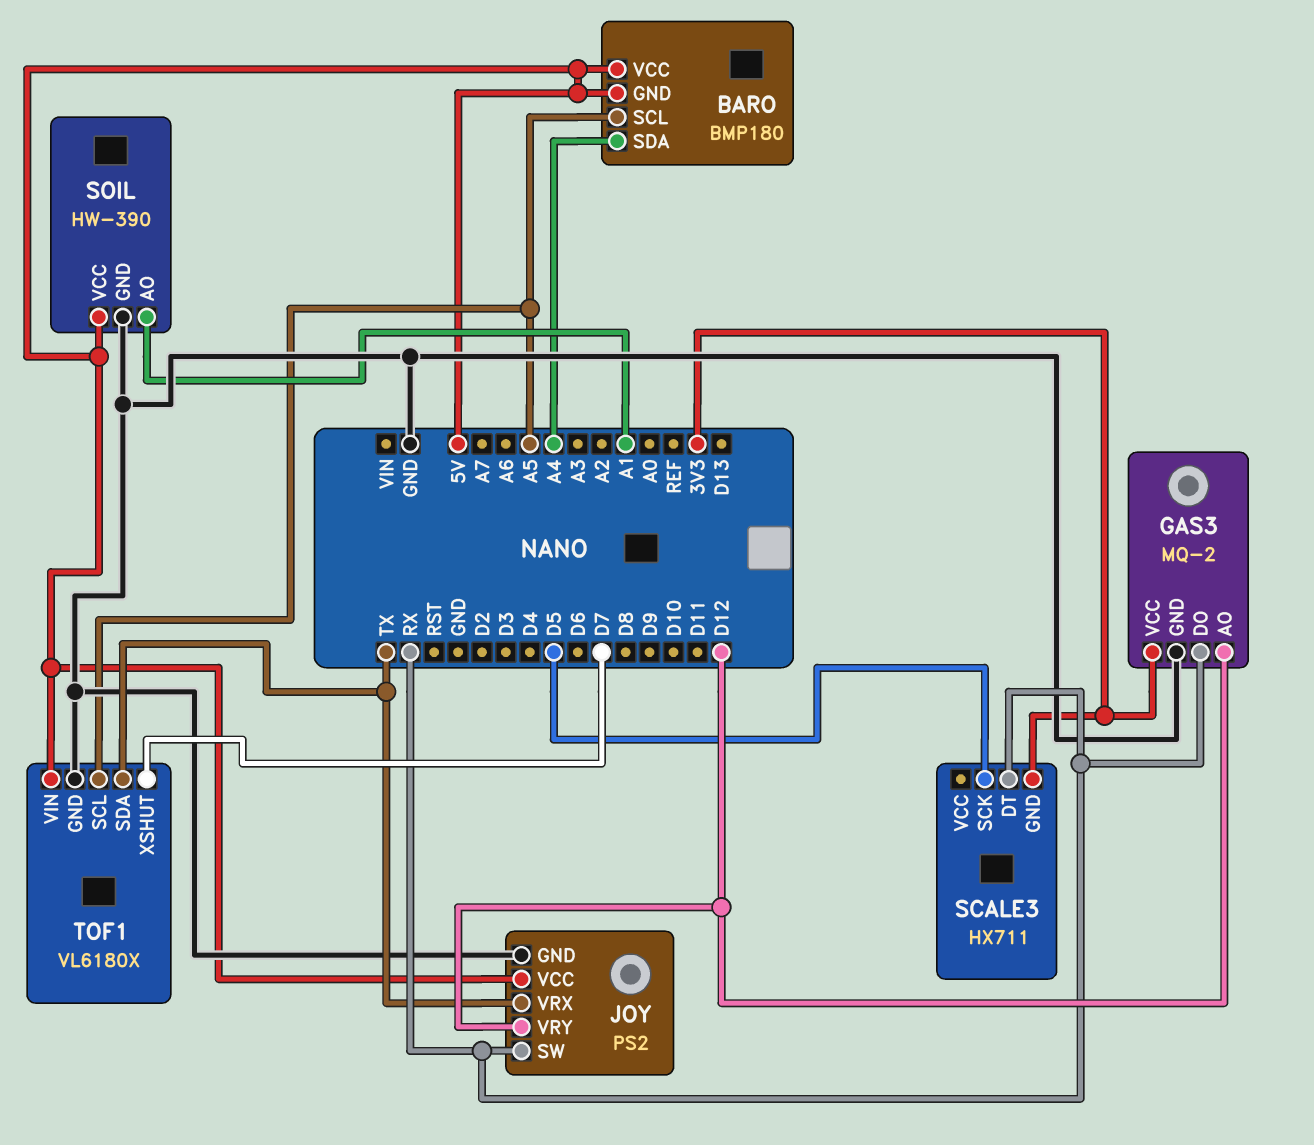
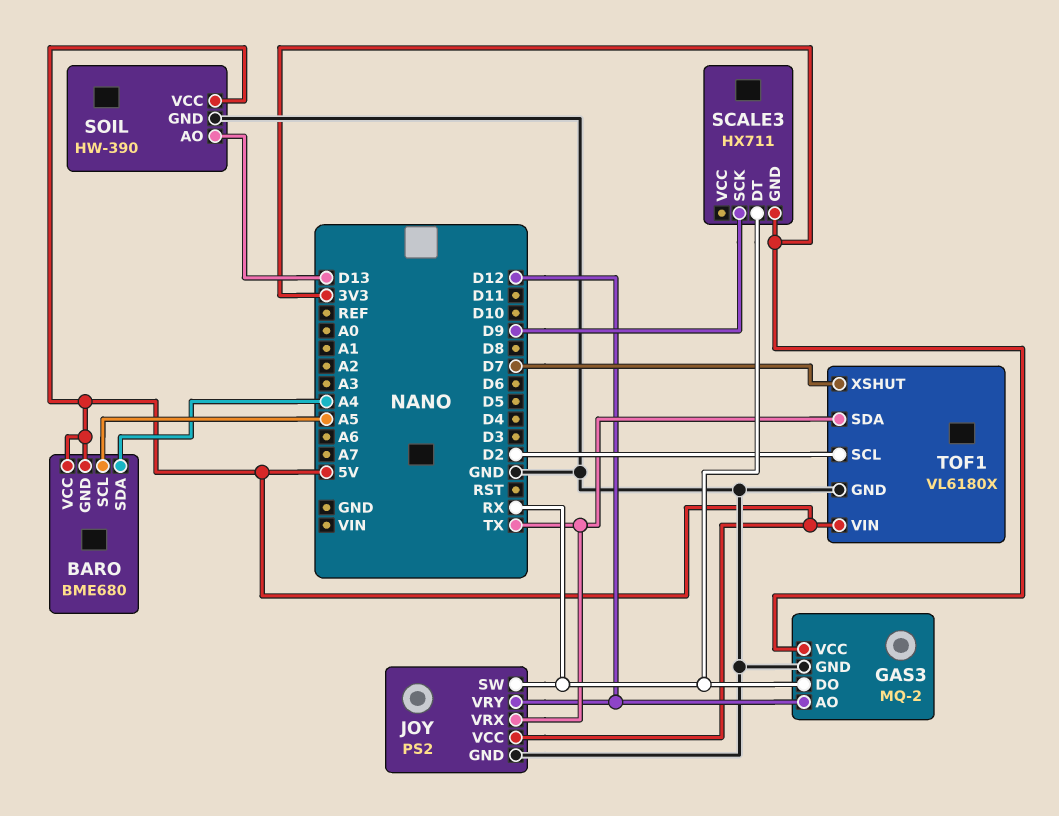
BARO: BMP180 -> BME680
SCALE3 pin SCK: D5 -> D9
SOIL pin AO: A1 -> D13
TOF1 pin SCL: A5 -> D2

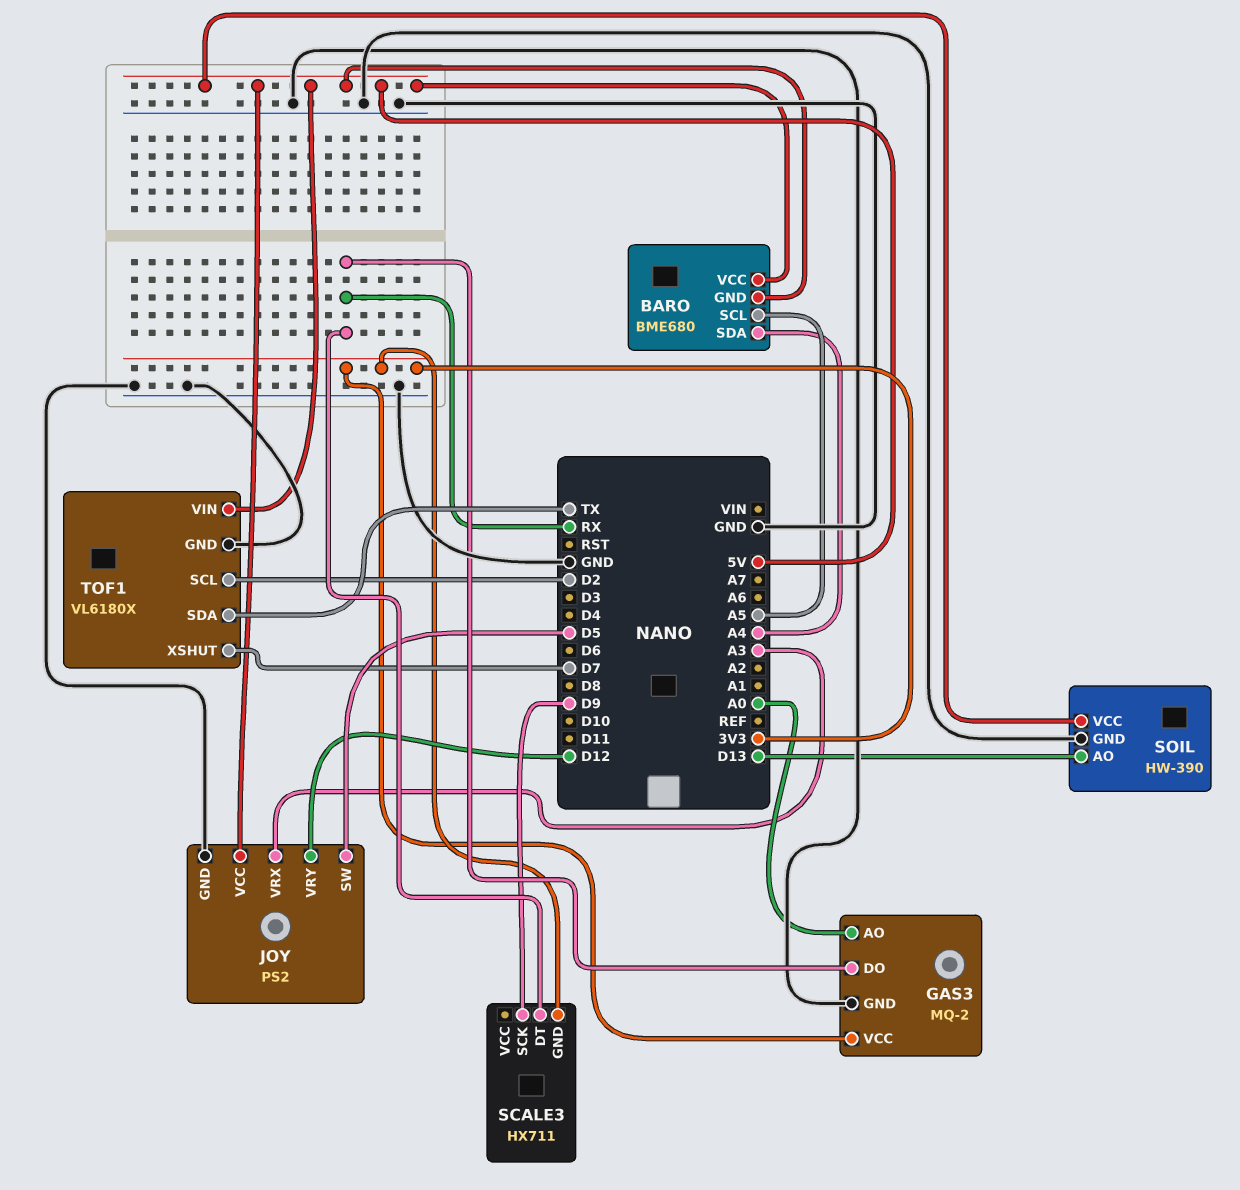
GAS3 pin AO: D12 -> A0
JOY pin SW: RX -> D5
JOY pin VRX: TX -> A3

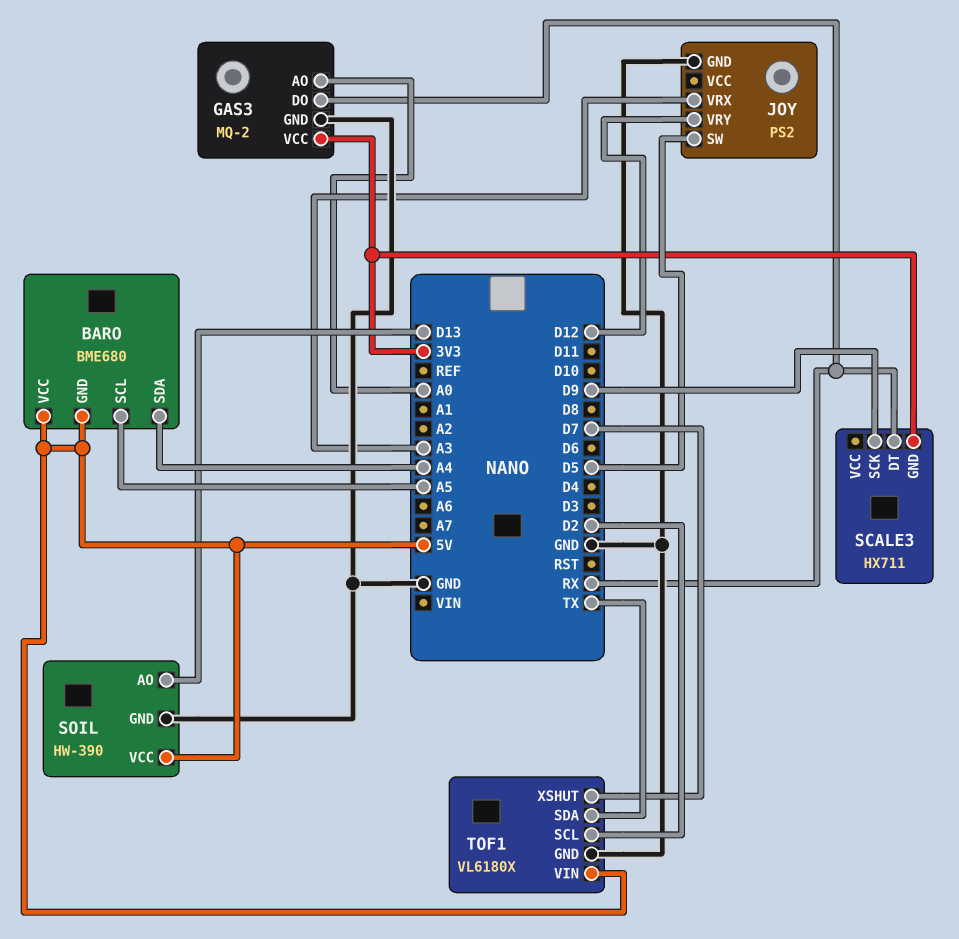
JOY pin VCC: 5V -> none

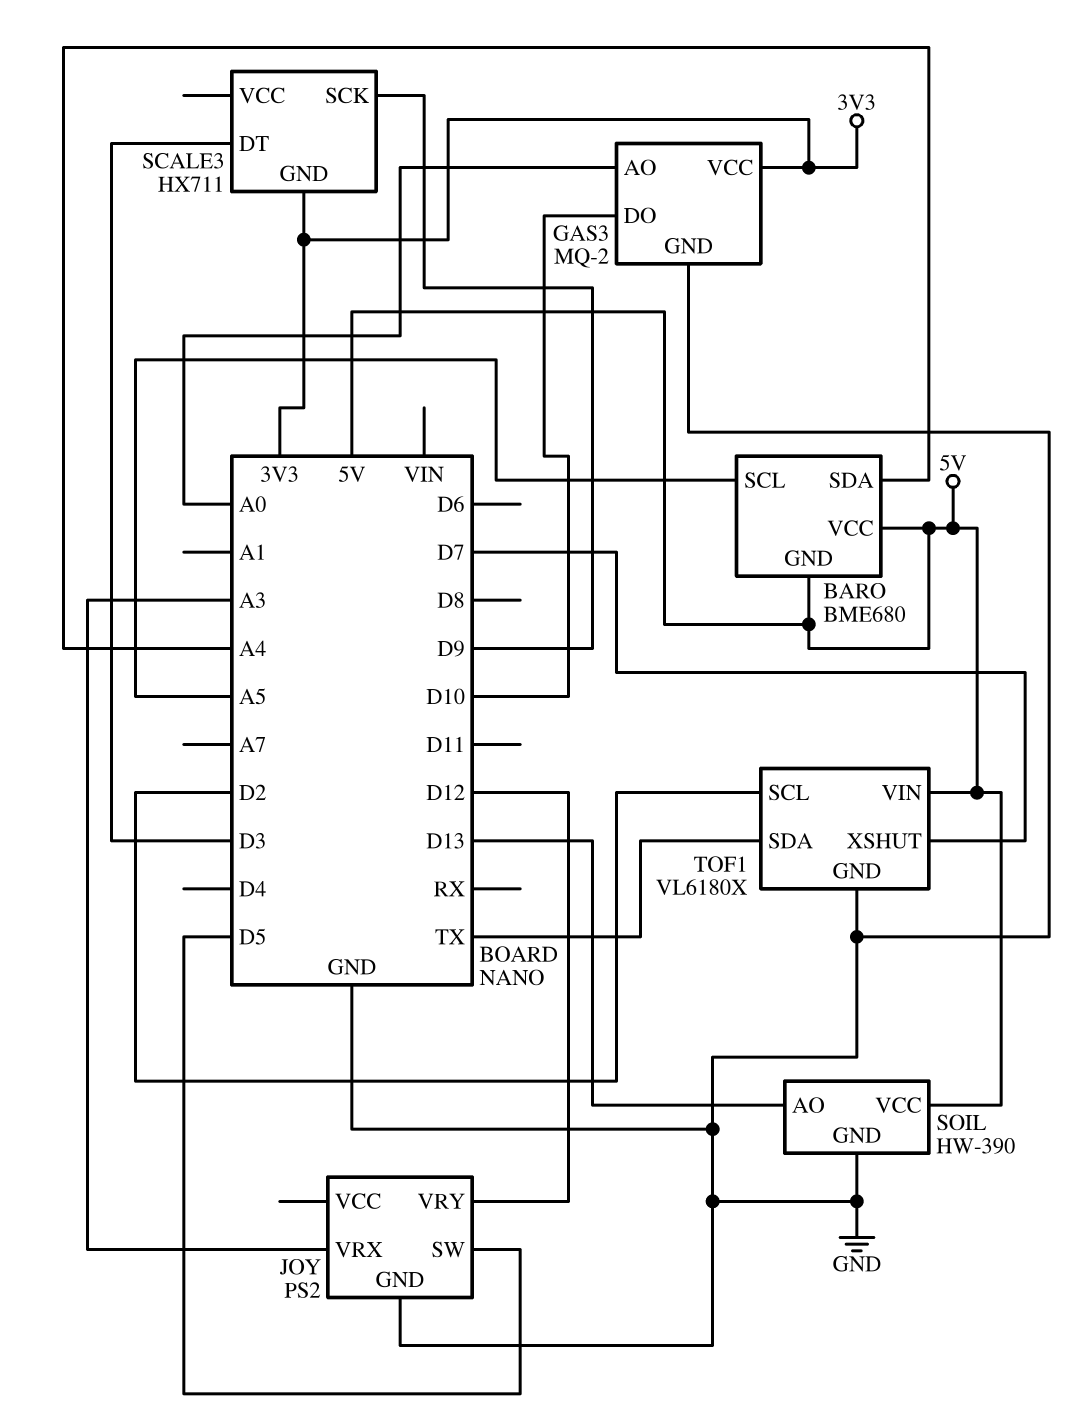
GAS3 pin DO: RX -> D10
SCALE3 pin DT: RX -> D3

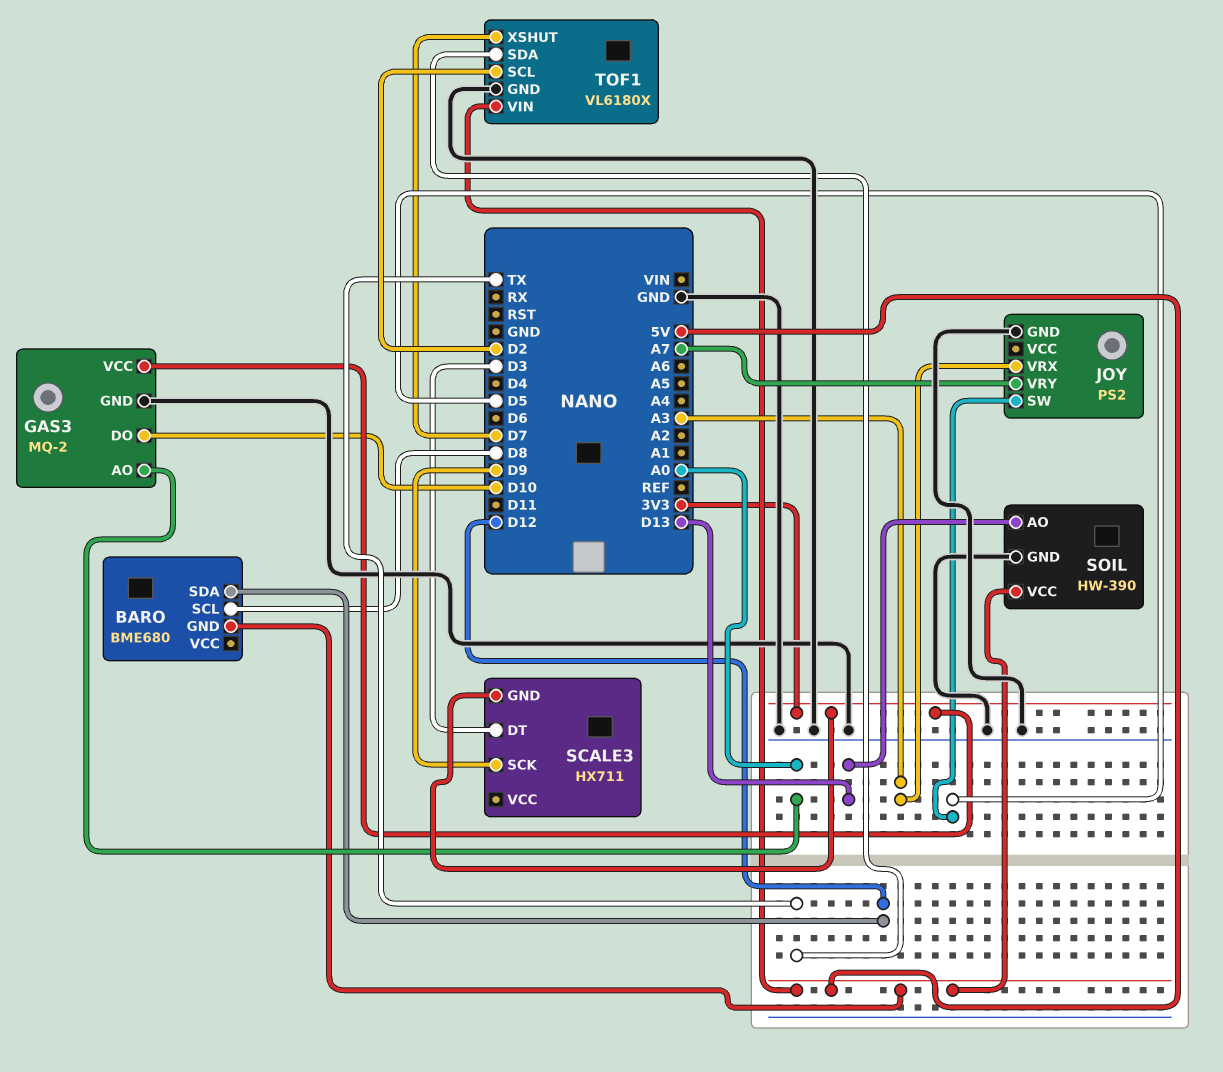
BARO pin SCL: A5 -> D8
BARO pin SDA: A4 -> D12
BARO pin VCC: 5V -> none
JOY pin VRY: D12 -> A7

